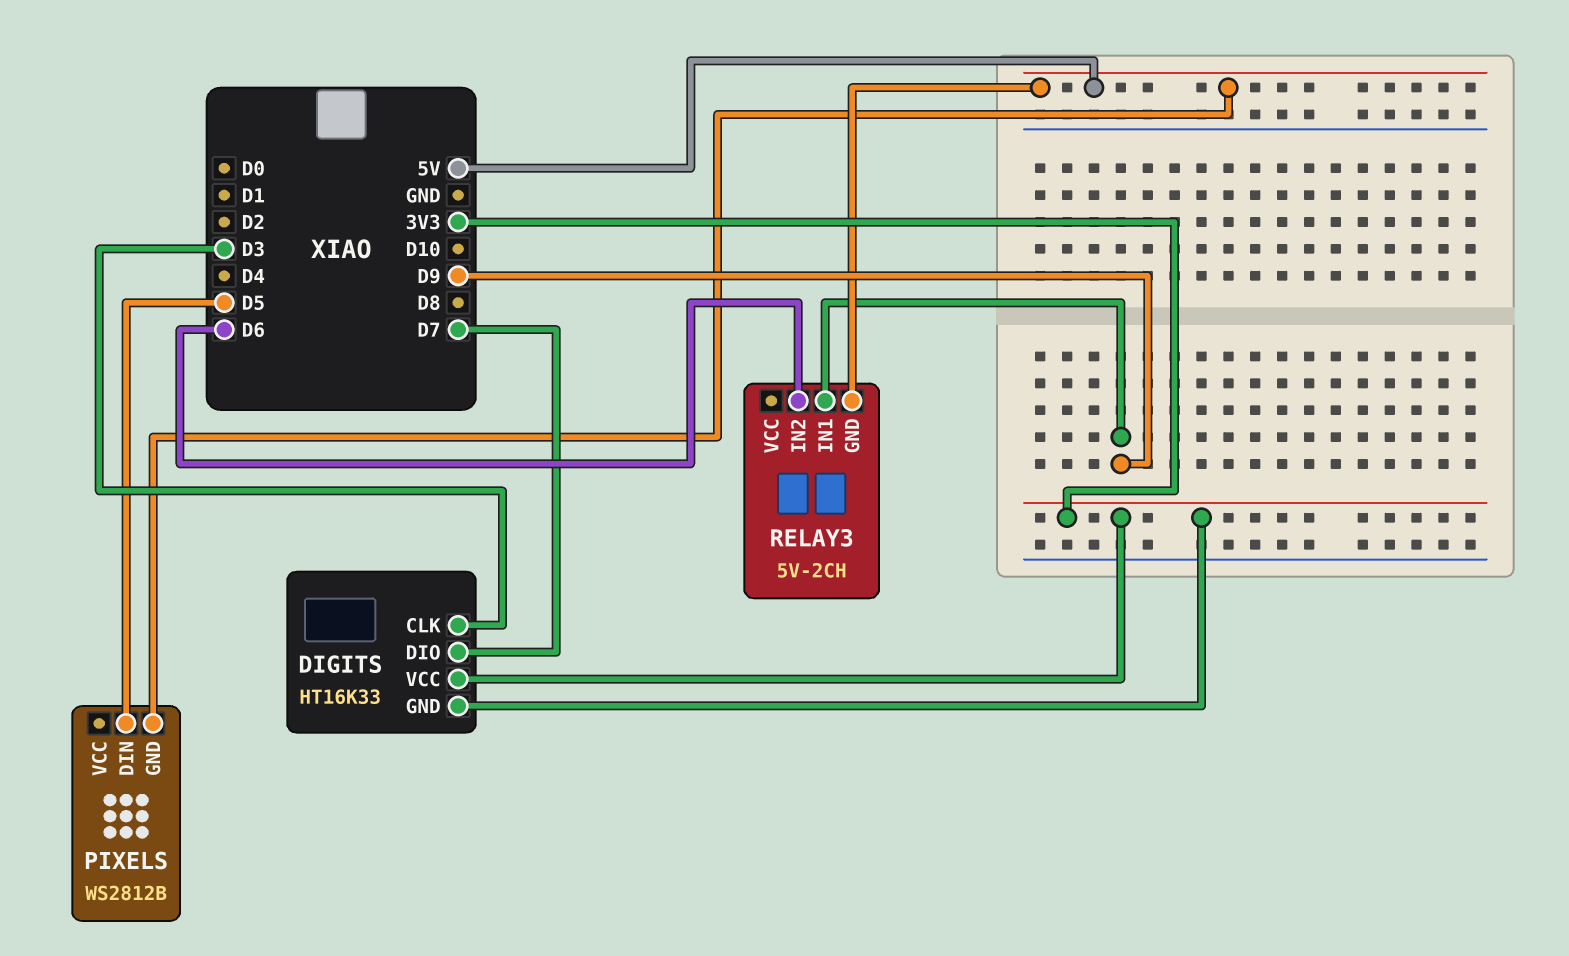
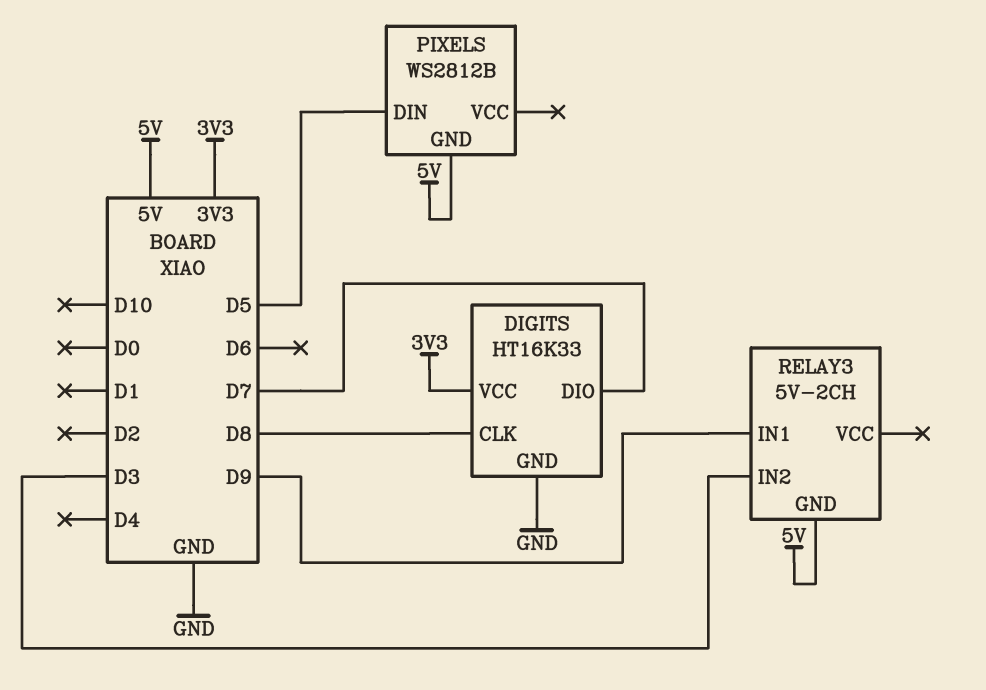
DIGITS pin CLK: D3 -> D8
DIGITS pin GND: 3V3 -> GND
RELAY3 pin IN2: D6 -> D3

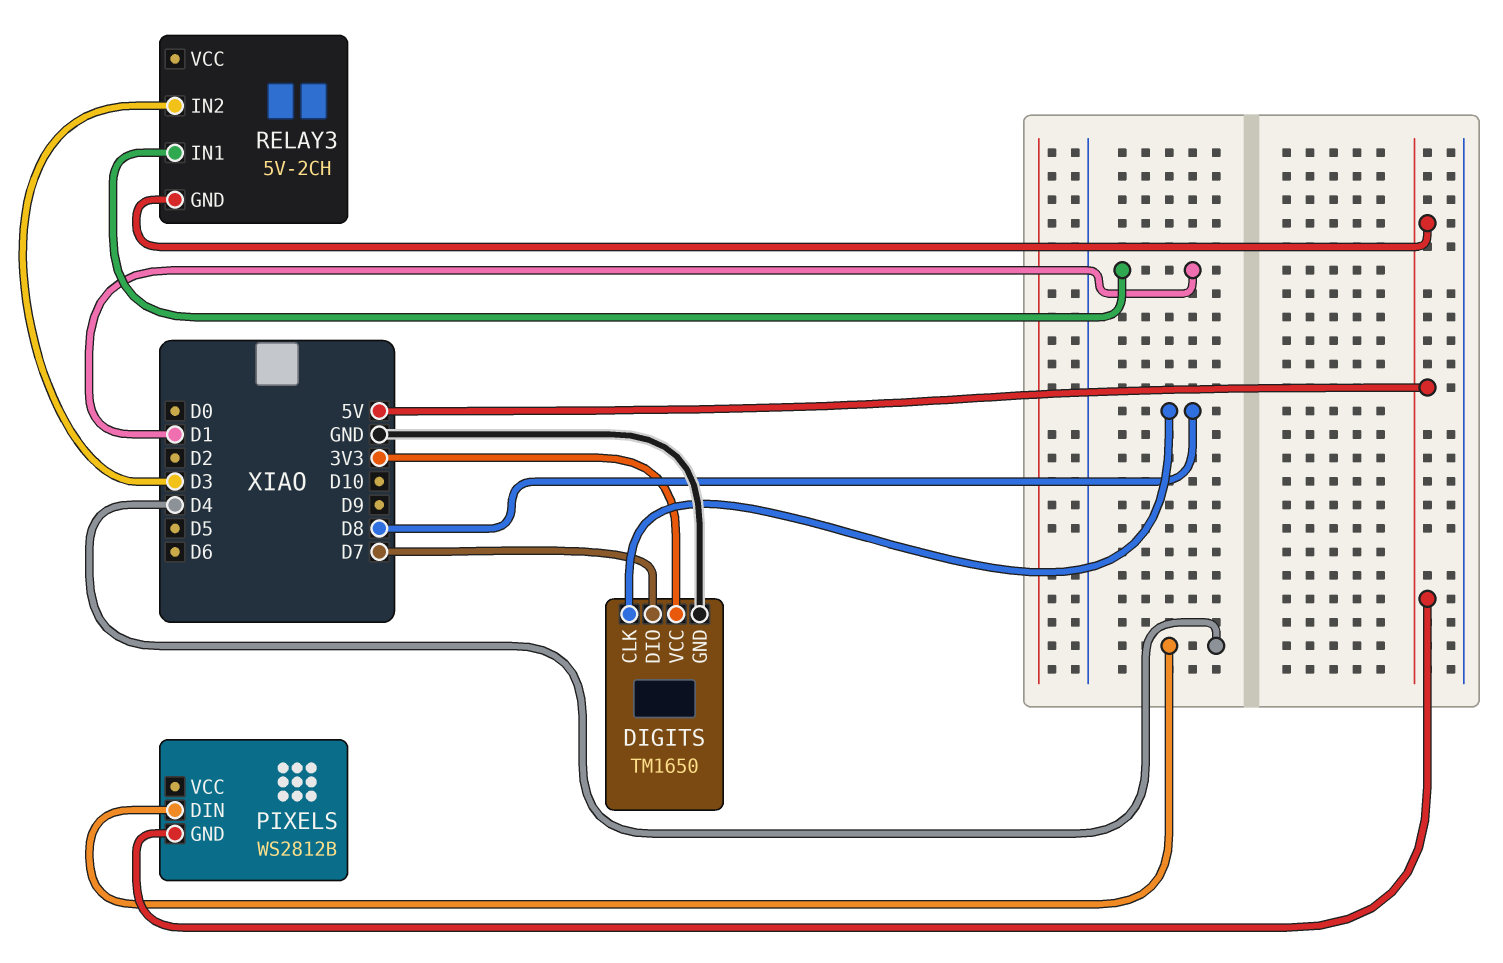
DIGITS: HT16K33 -> TM1650
PIXELS pin DIN: D5 -> D4
RELAY3 pin IN1: D9 -> D1

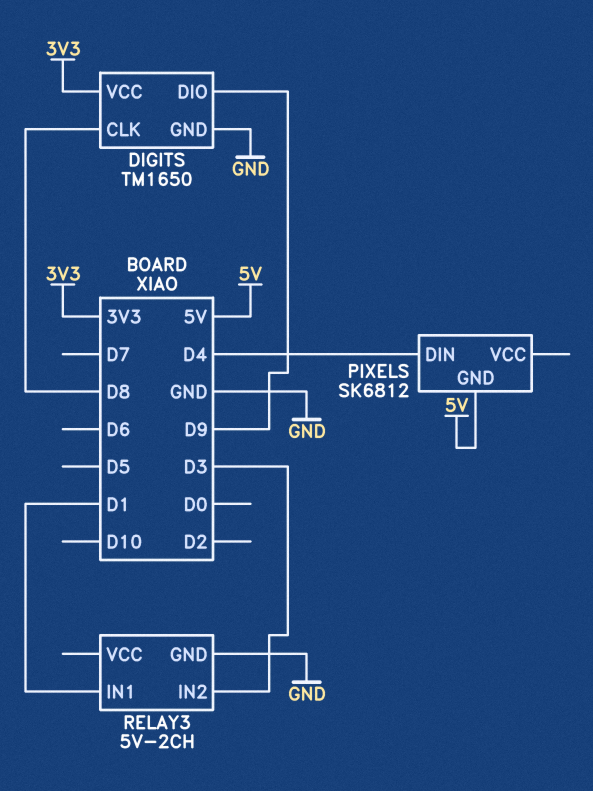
DIGITS pin DIO: D7 -> D9
PIXELS: WS2812B -> SK6812
RELAY3 pin GND: 5V -> GND

